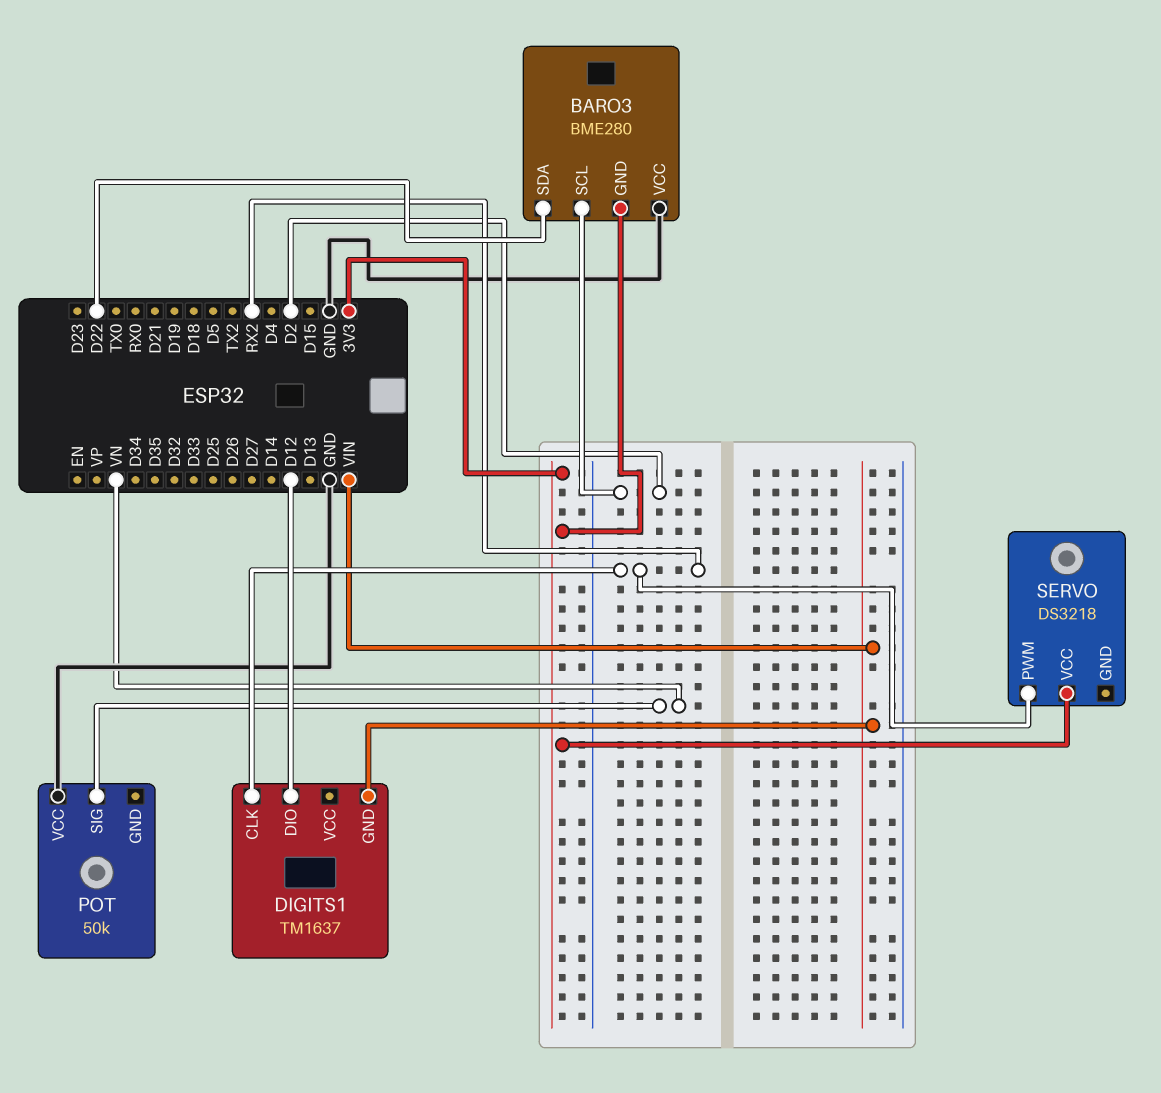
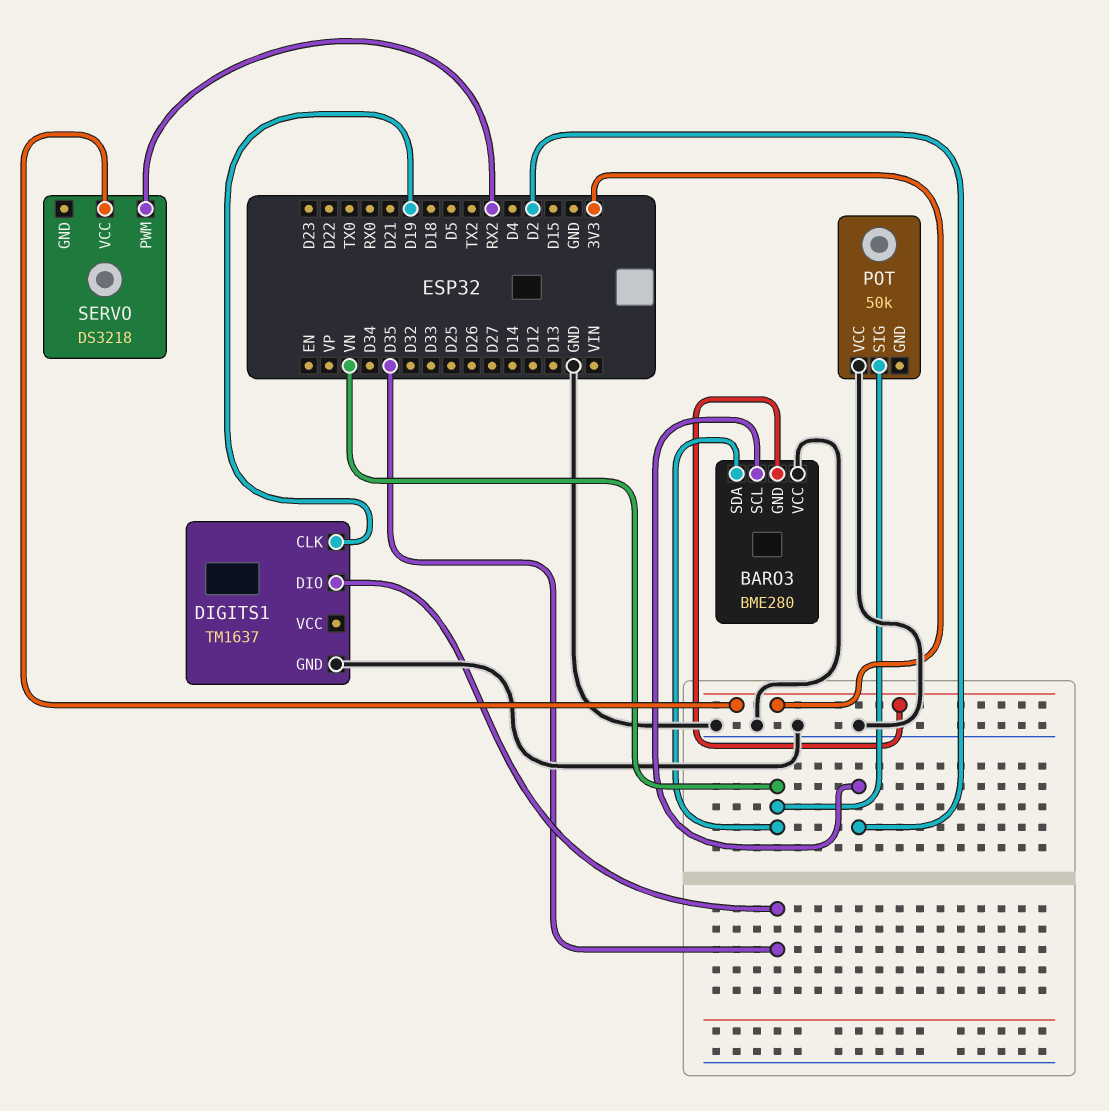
BARO3 pin SDA: D22 -> VN
DIGITS1 pin CLK: RX2 -> D19
DIGITS1 pin DIO: D12 -> D35
DIGITS1 pin GND: VIN -> GND

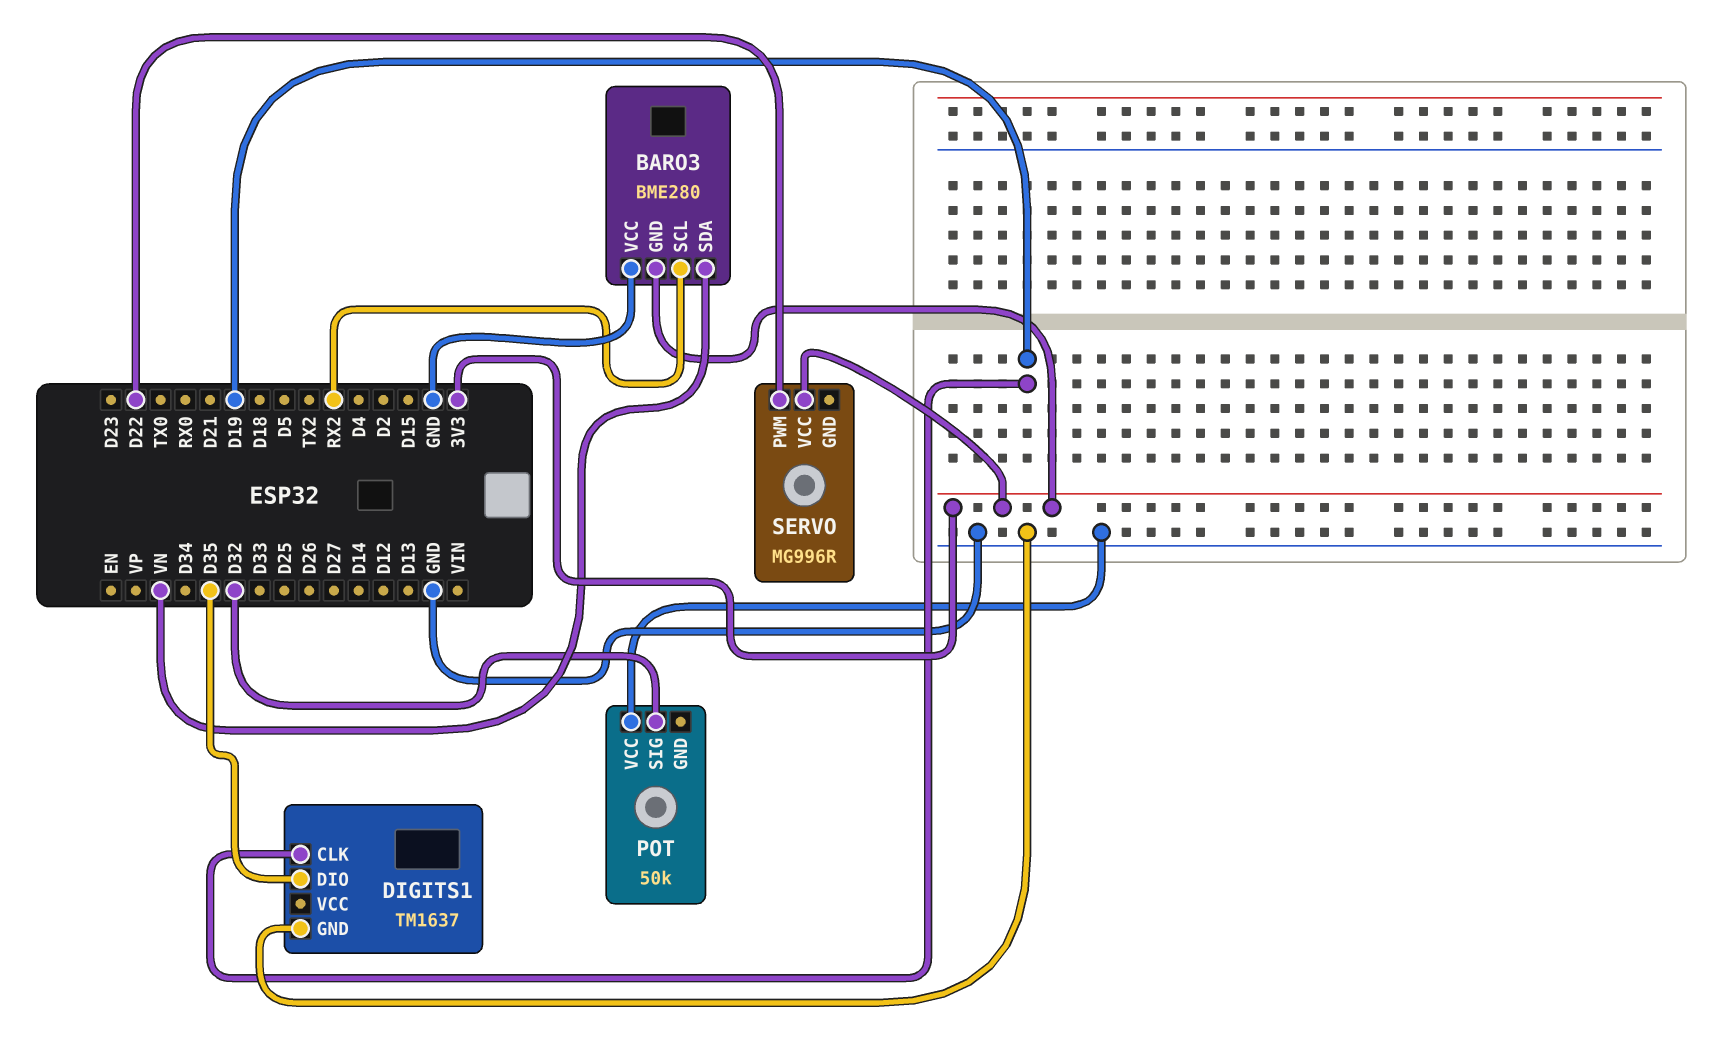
BARO3 pin SCL: D2 -> RX2
POT pin SIG: VN -> D32
SERVO: DS3218 -> MG996R
SERVO pin PWM: RX2 -> D22

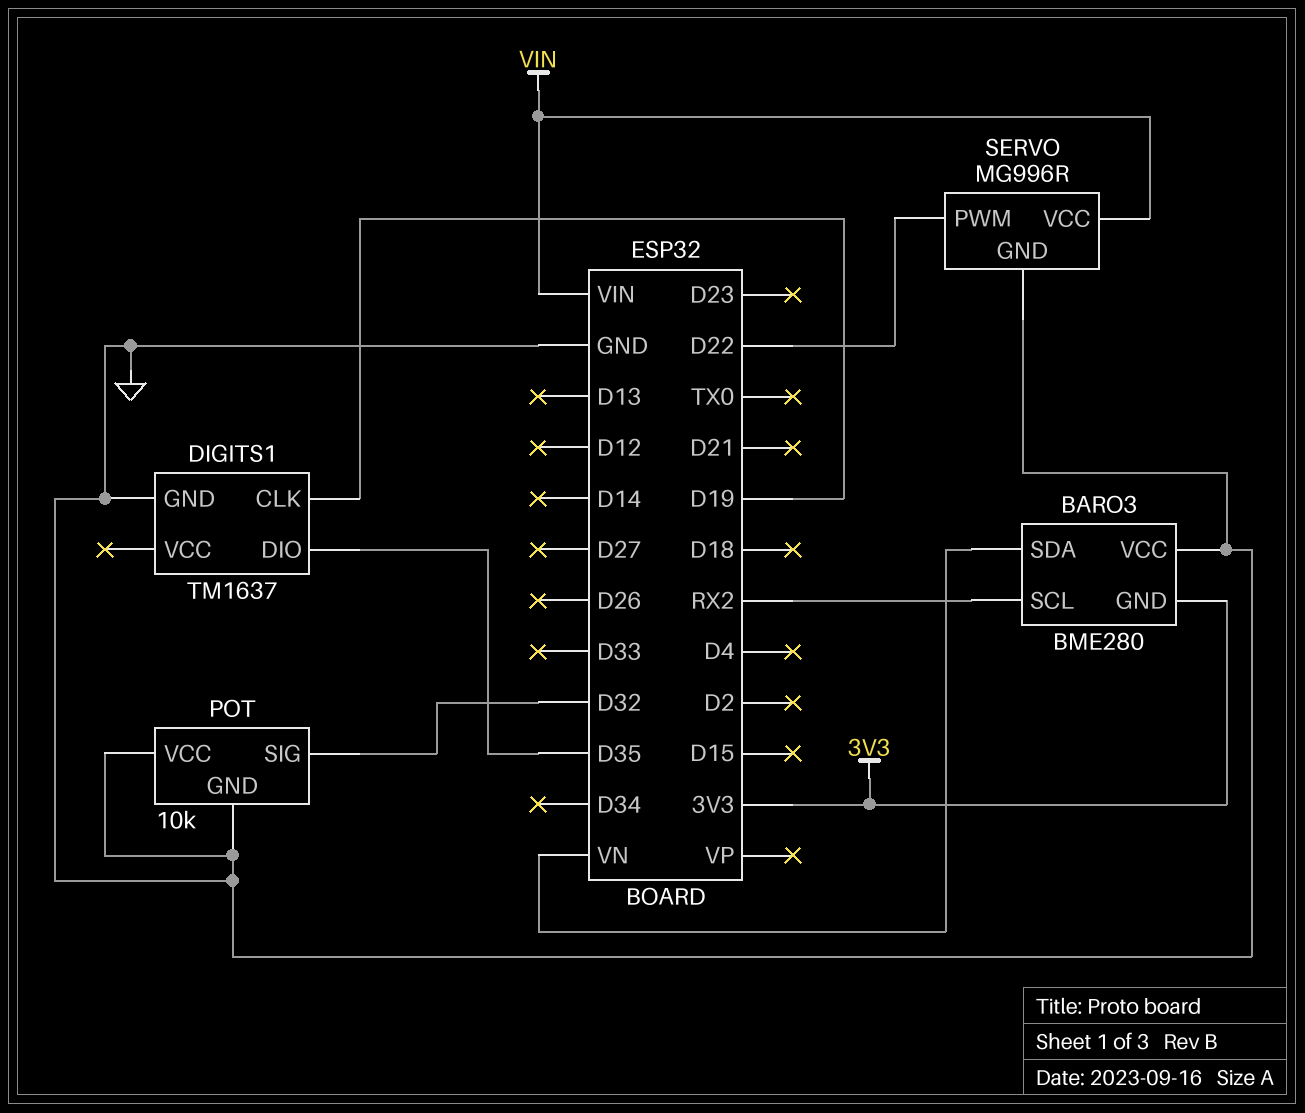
POT: 50k -> 10k
POT pin GND: none -> GND
SERVO pin GND: none -> GND
SERVO pin VCC: 3V3 -> VIN

